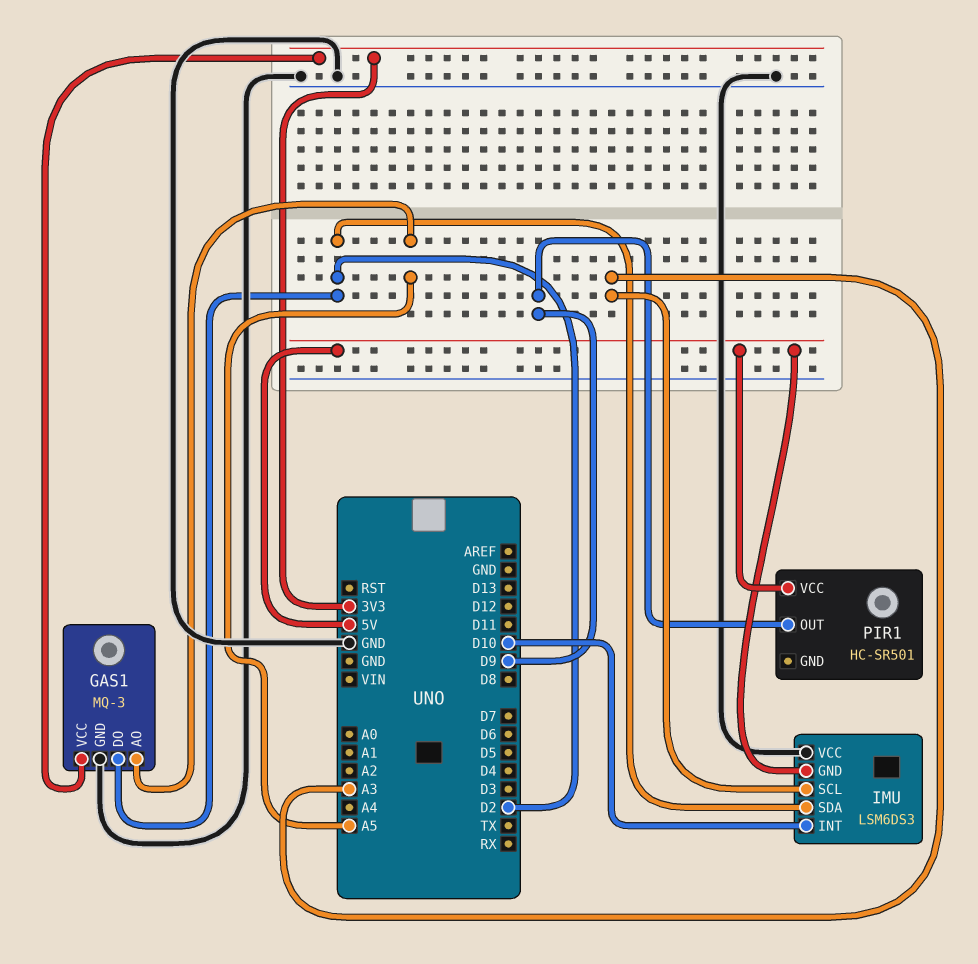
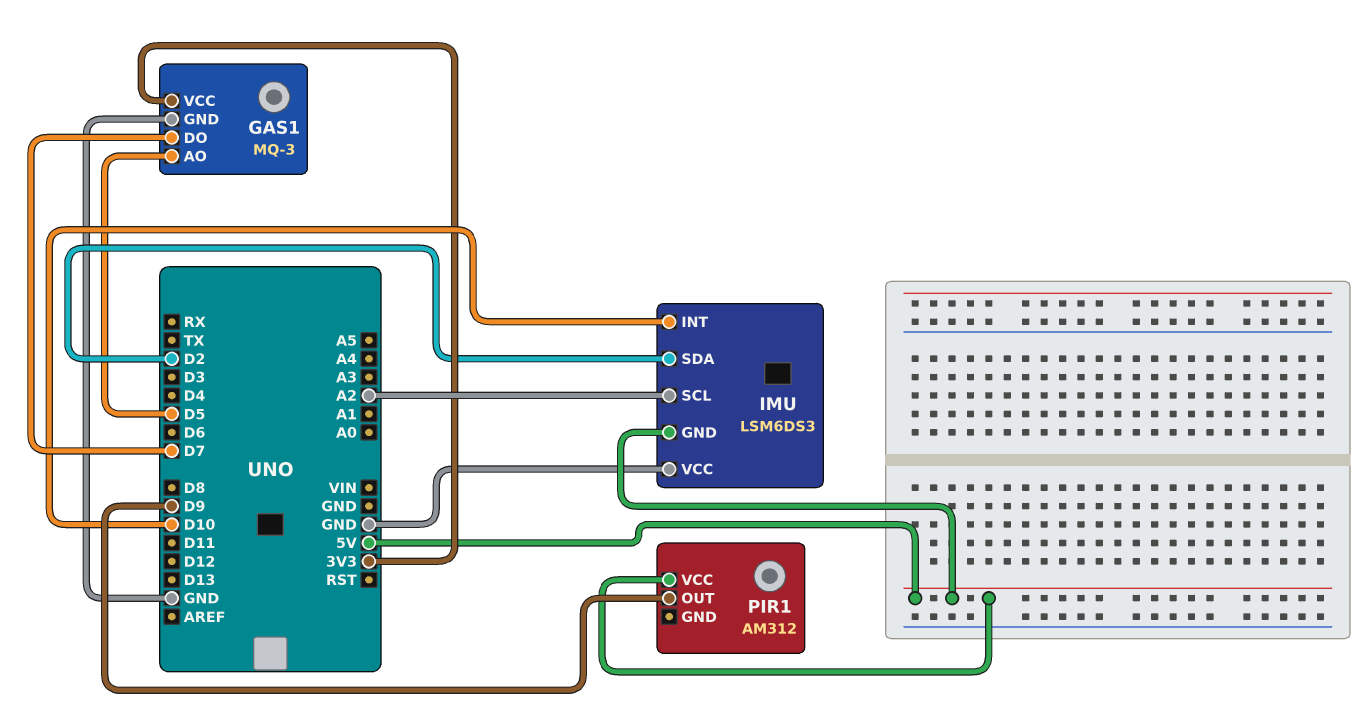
GAS1 pin AO: A5 -> D5
GAS1 pin DO: D2 -> D7
IMU pin SCL: A3 -> A2
PIR1: HC-SR501 -> AM312

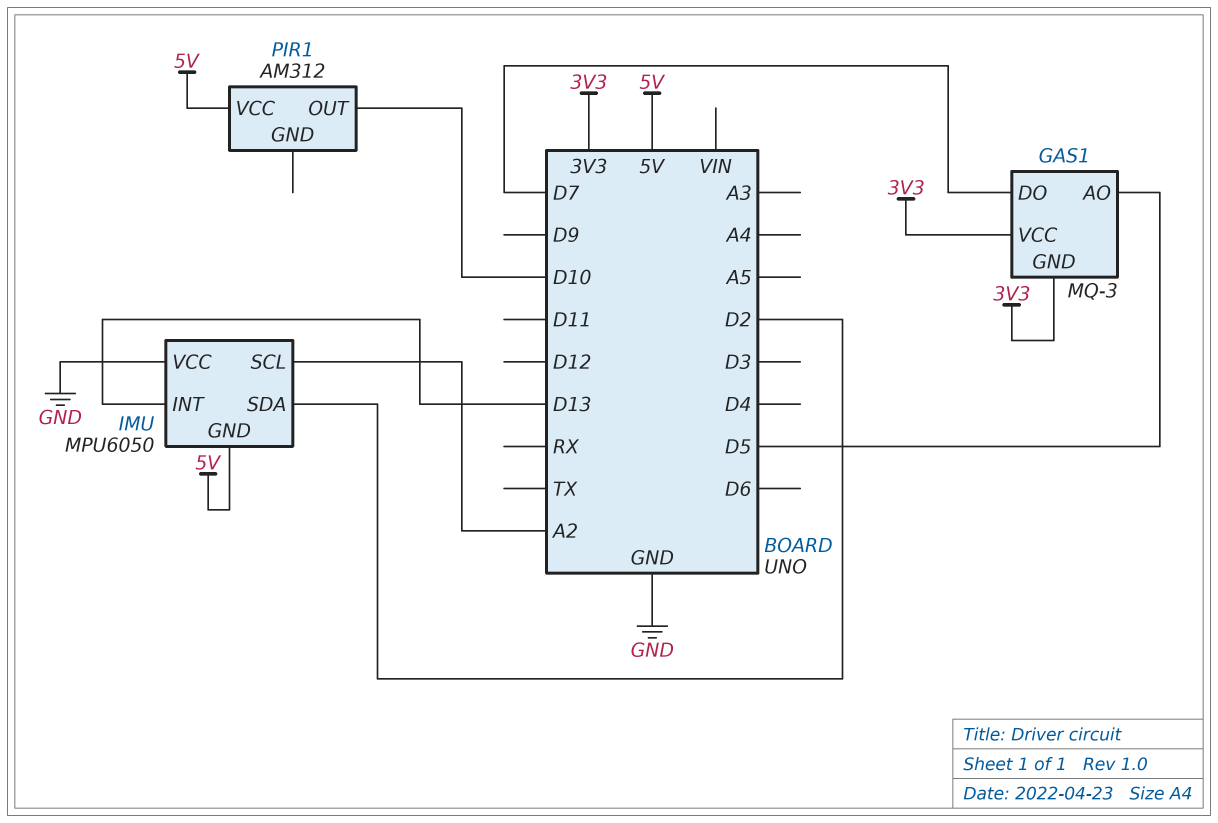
GAS1 pin GND: GND -> 3V3
IMU: LSM6DS3 -> MPU6050
IMU pin INT: D10 -> D13
PIR1 pin OUT: D9 -> D10

